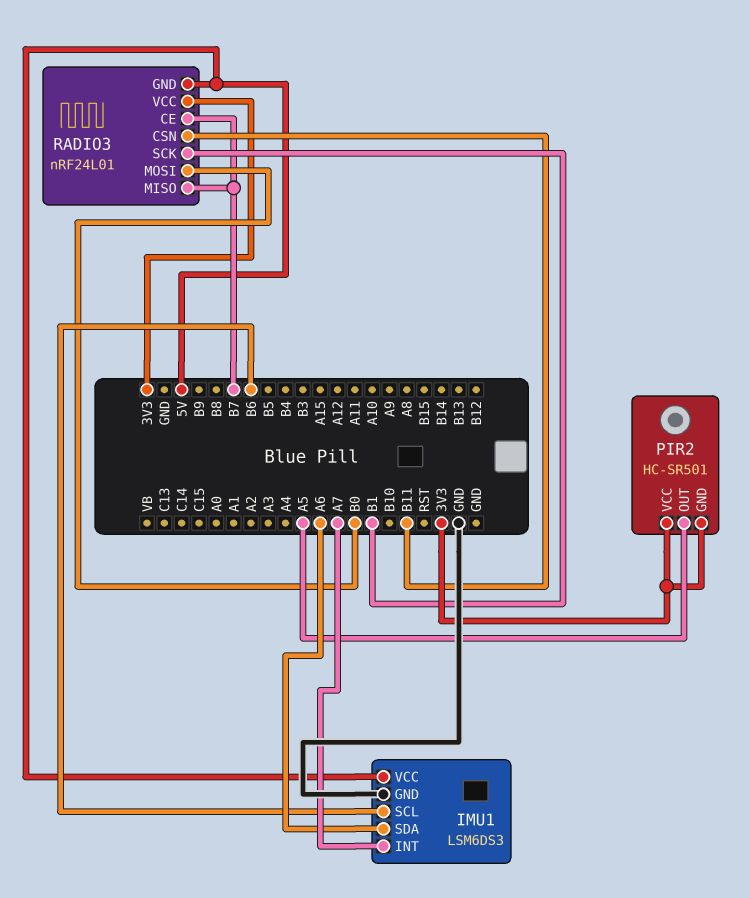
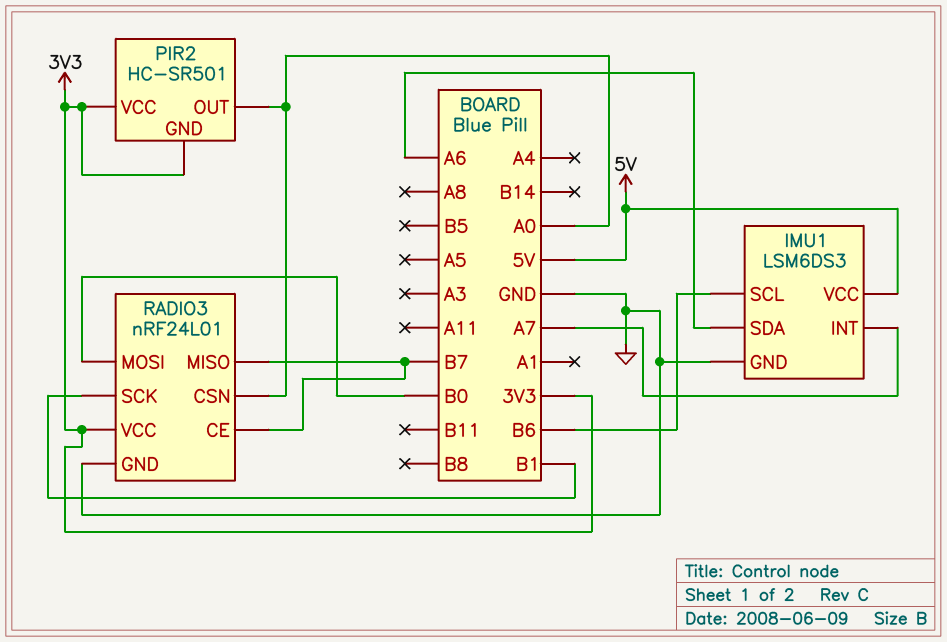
PIR2 pin OUT: A5 -> A0
RADIO3 pin CSN: B11 -> A0
RADIO3 pin GND: 5V -> GND

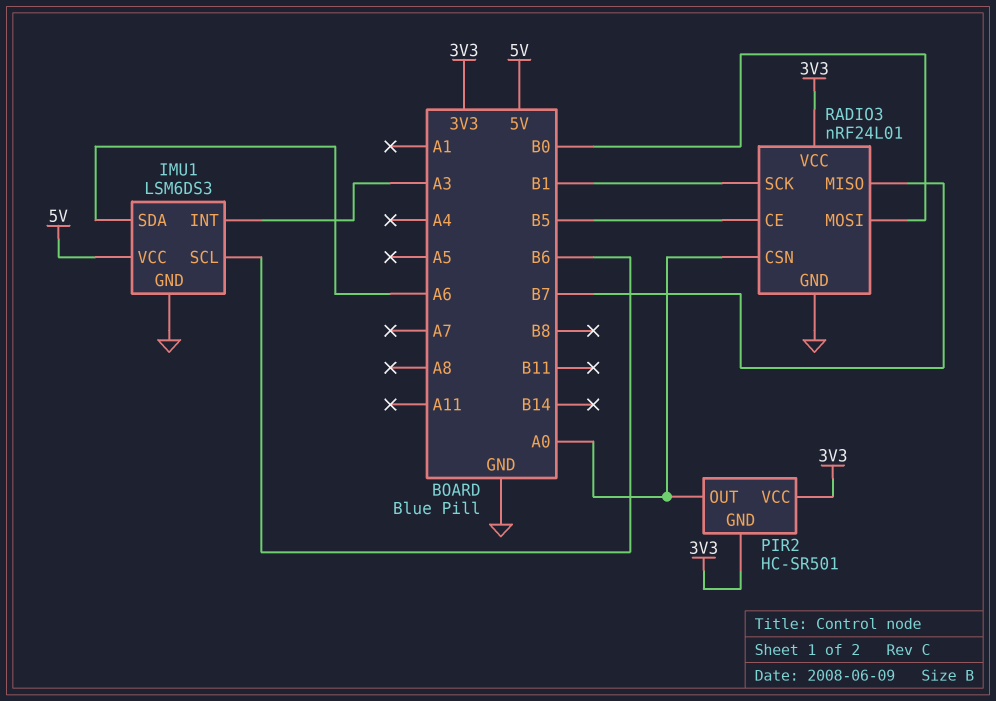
IMU1 pin INT: A7 -> A3
RADIO3 pin CE: B7 -> B5

